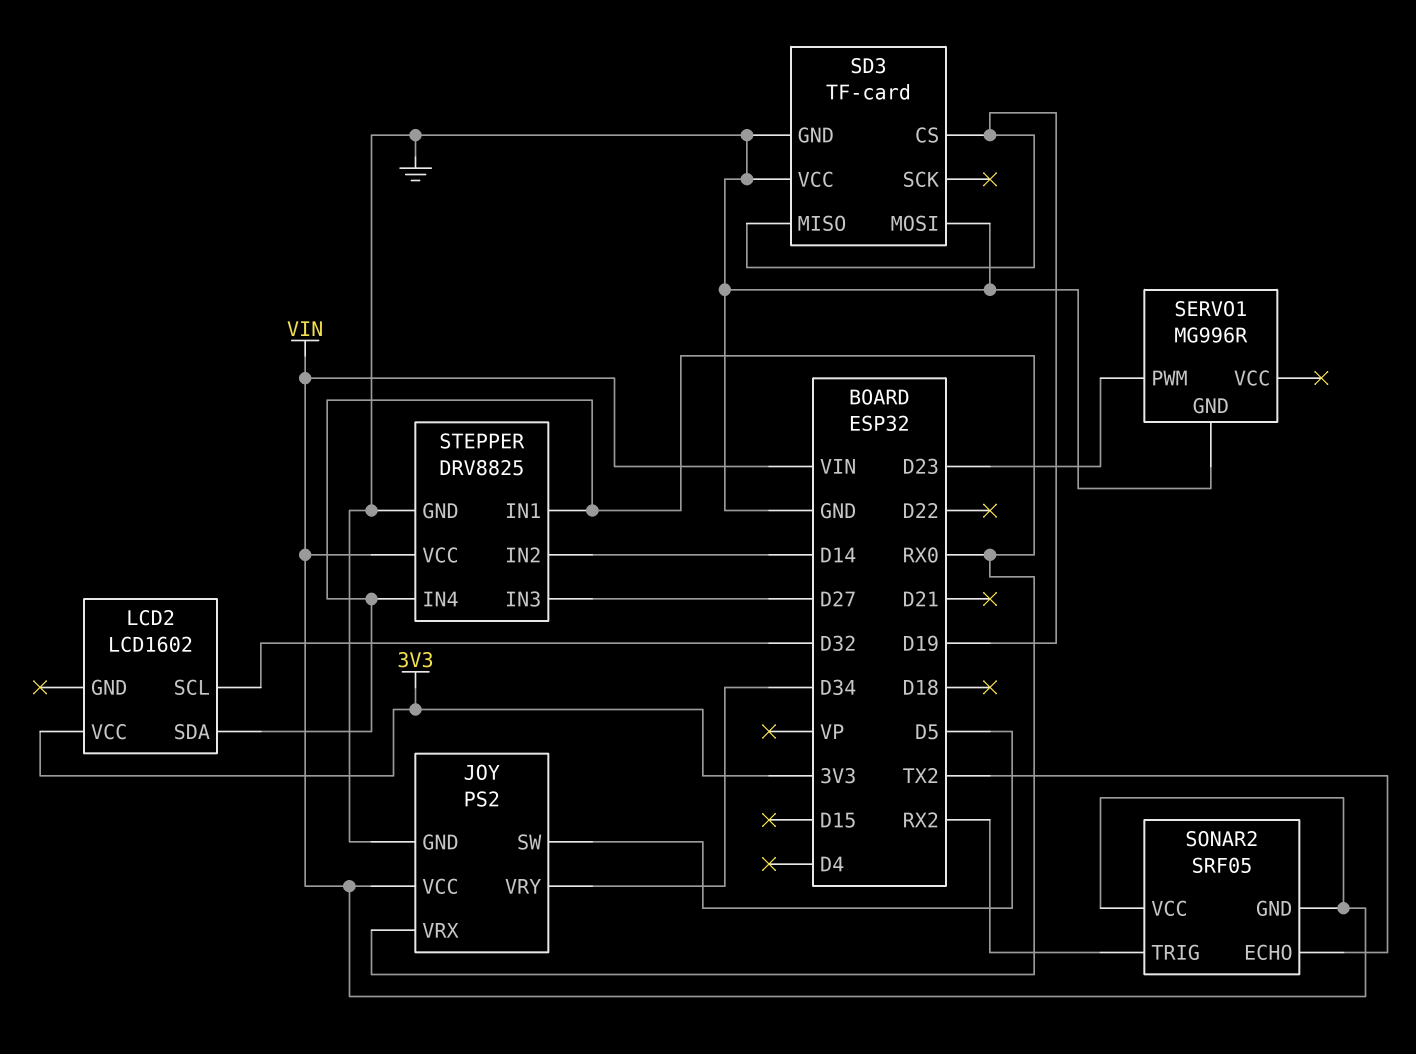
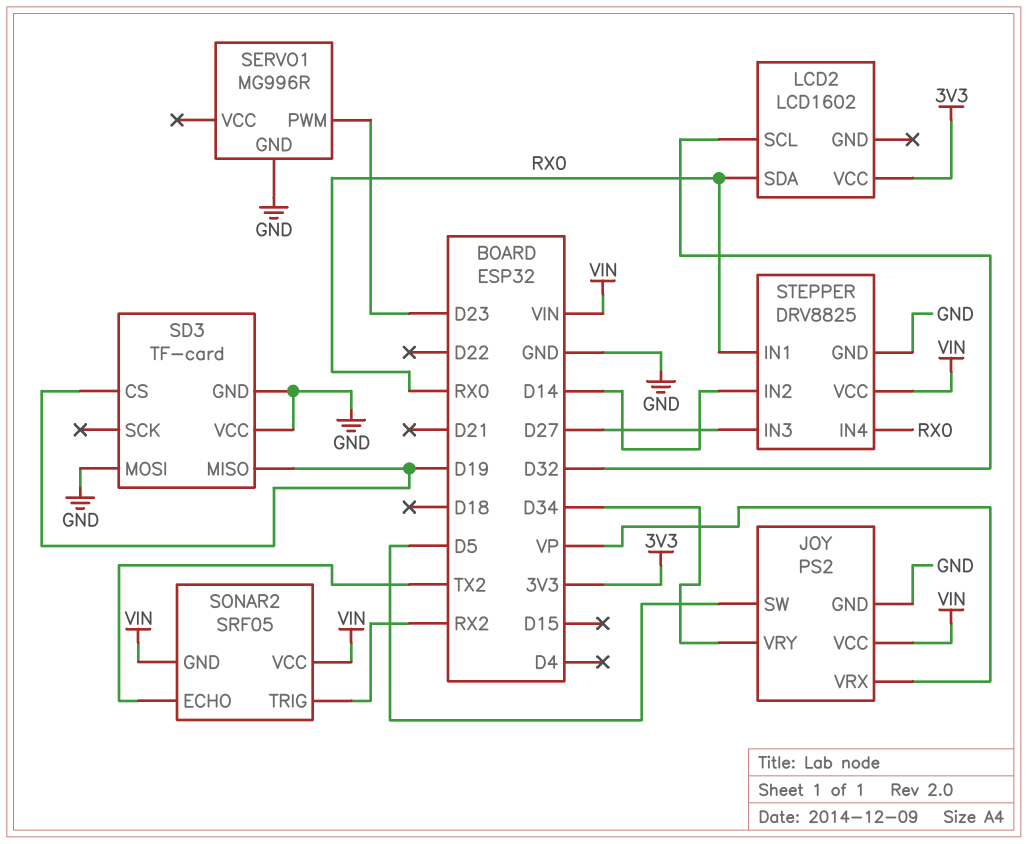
JOY pin VRX: RX0 -> VP

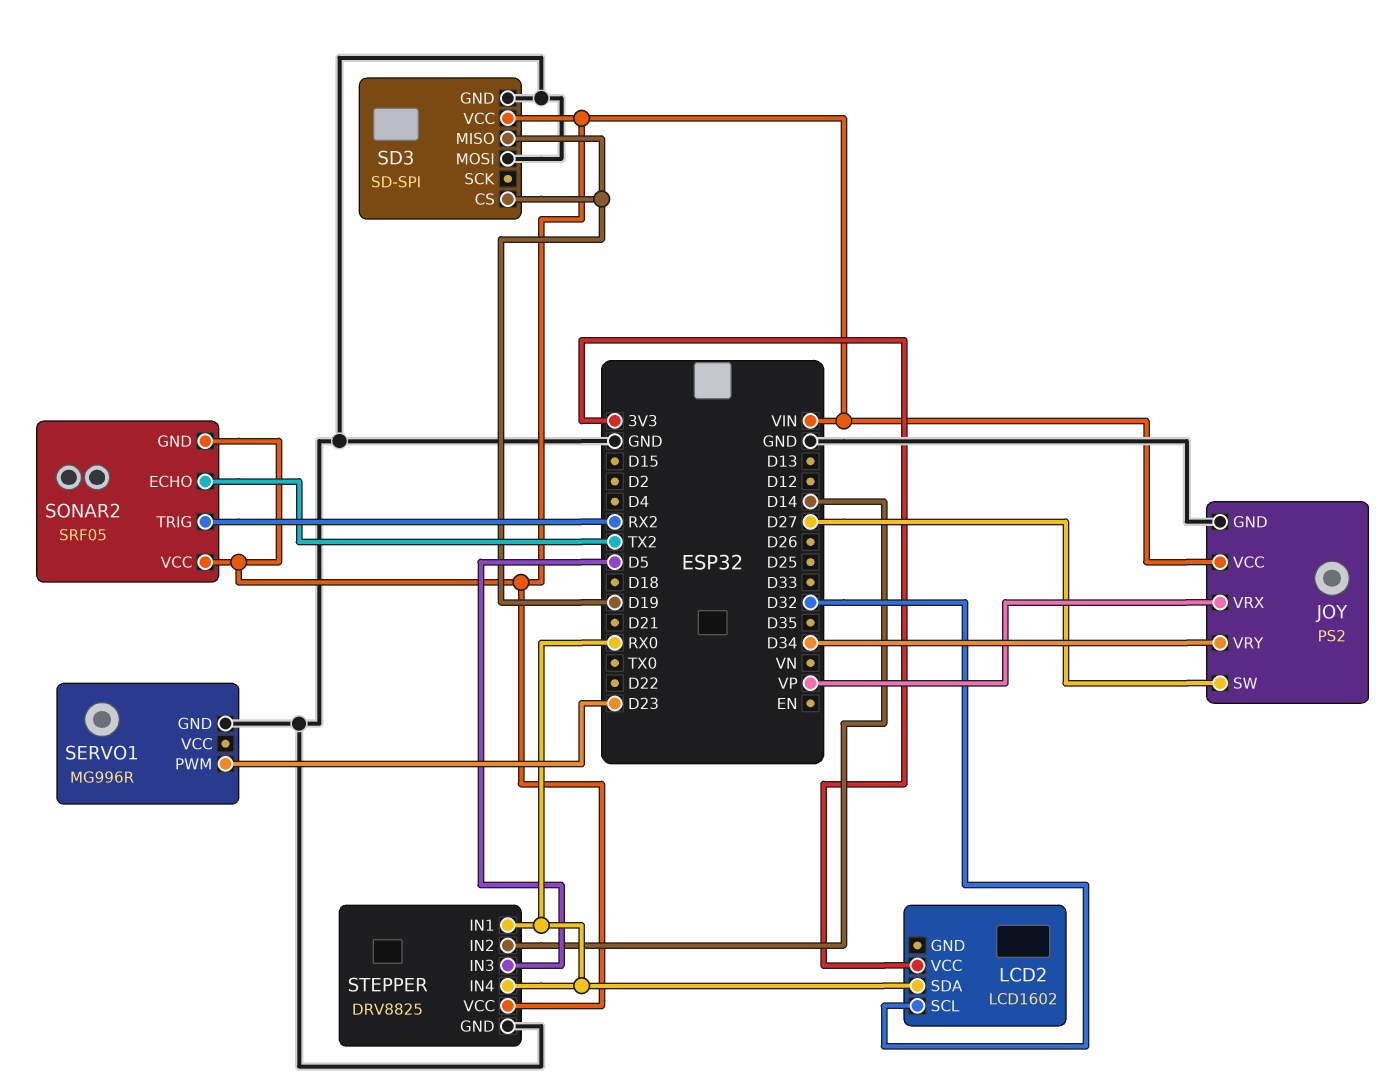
JOY pin SW: D5 -> D27
SD3: TF-card -> SD-SPI
SD3 pin VCC: GND -> VIN
STEPPER pin IN3: D27 -> D5

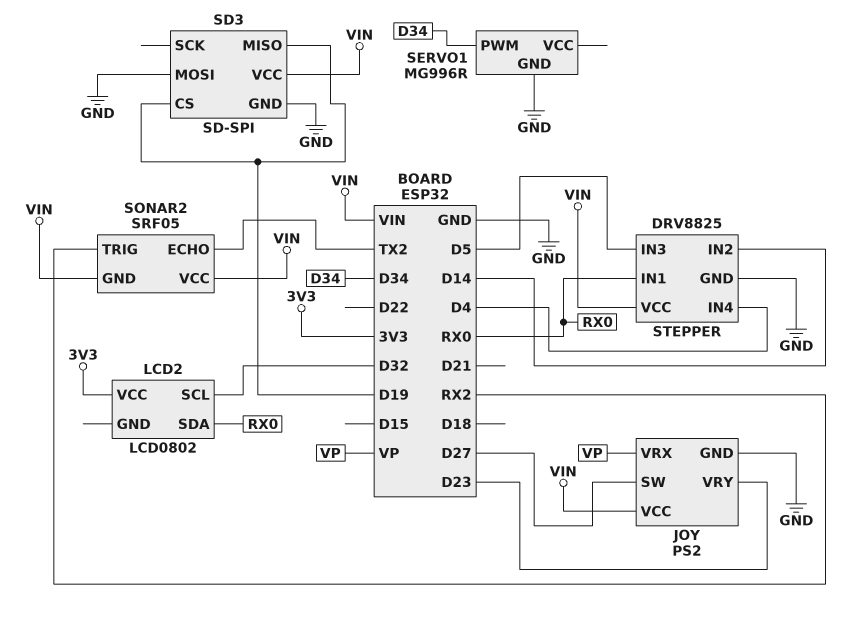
JOY pin VRY: D34 -> D23
LCD2: LCD1602 -> LCD0802
SERVO1 pin PWM: D23 -> D34
STEPPER pin IN4: RX0 -> D4

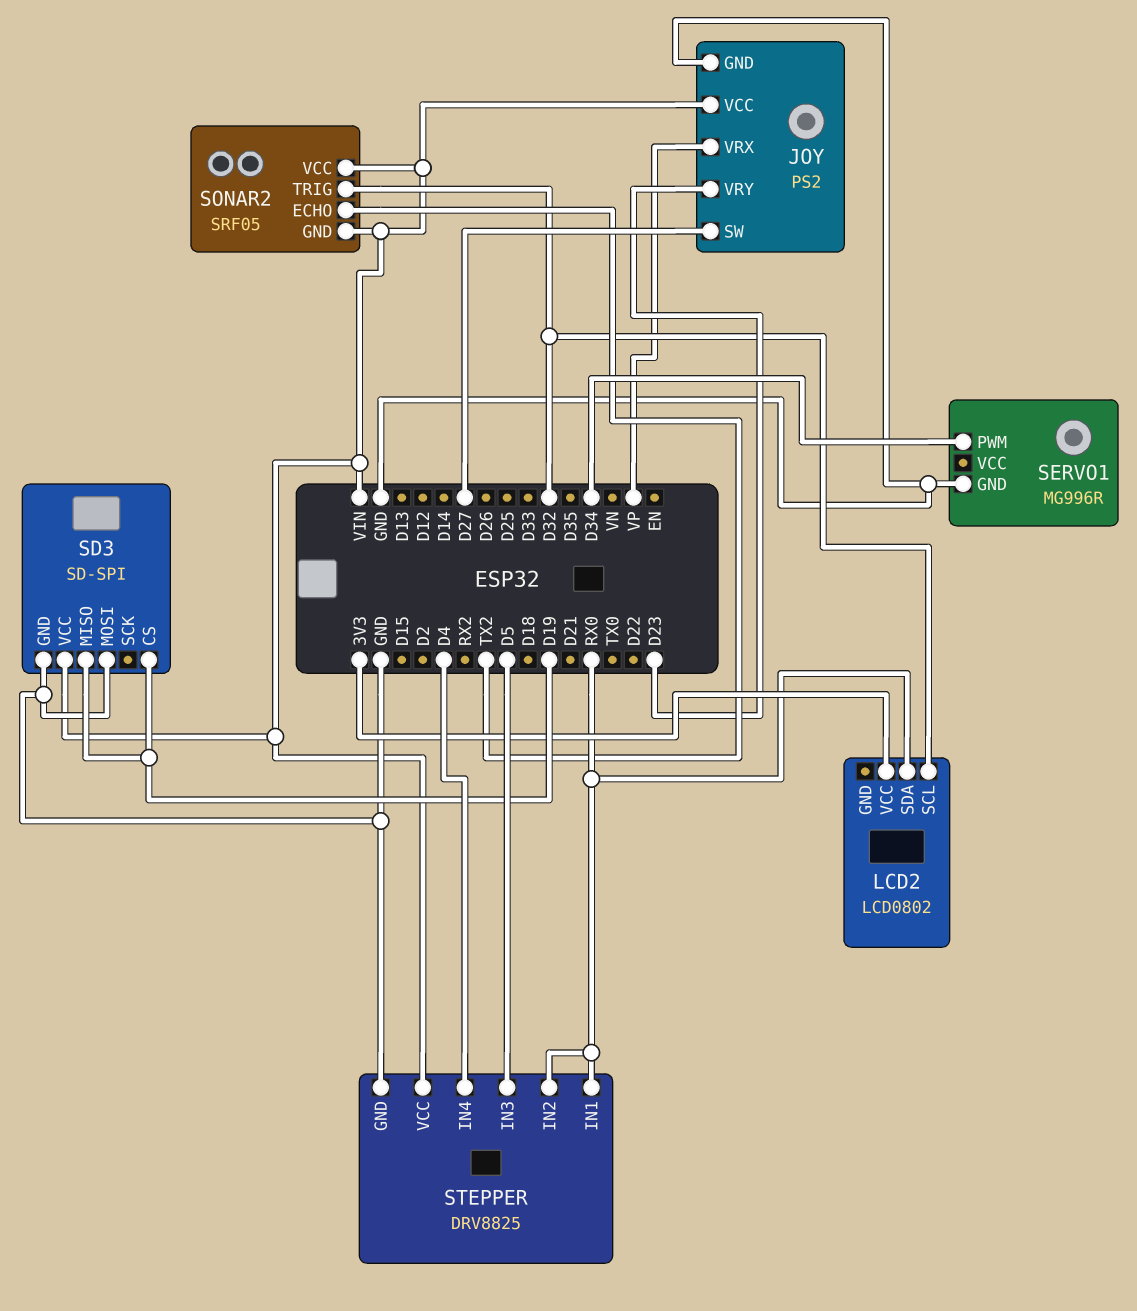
SONAR2 pin TRIG: RX2 -> D32
STEPPER pin IN2: D14 -> RX0

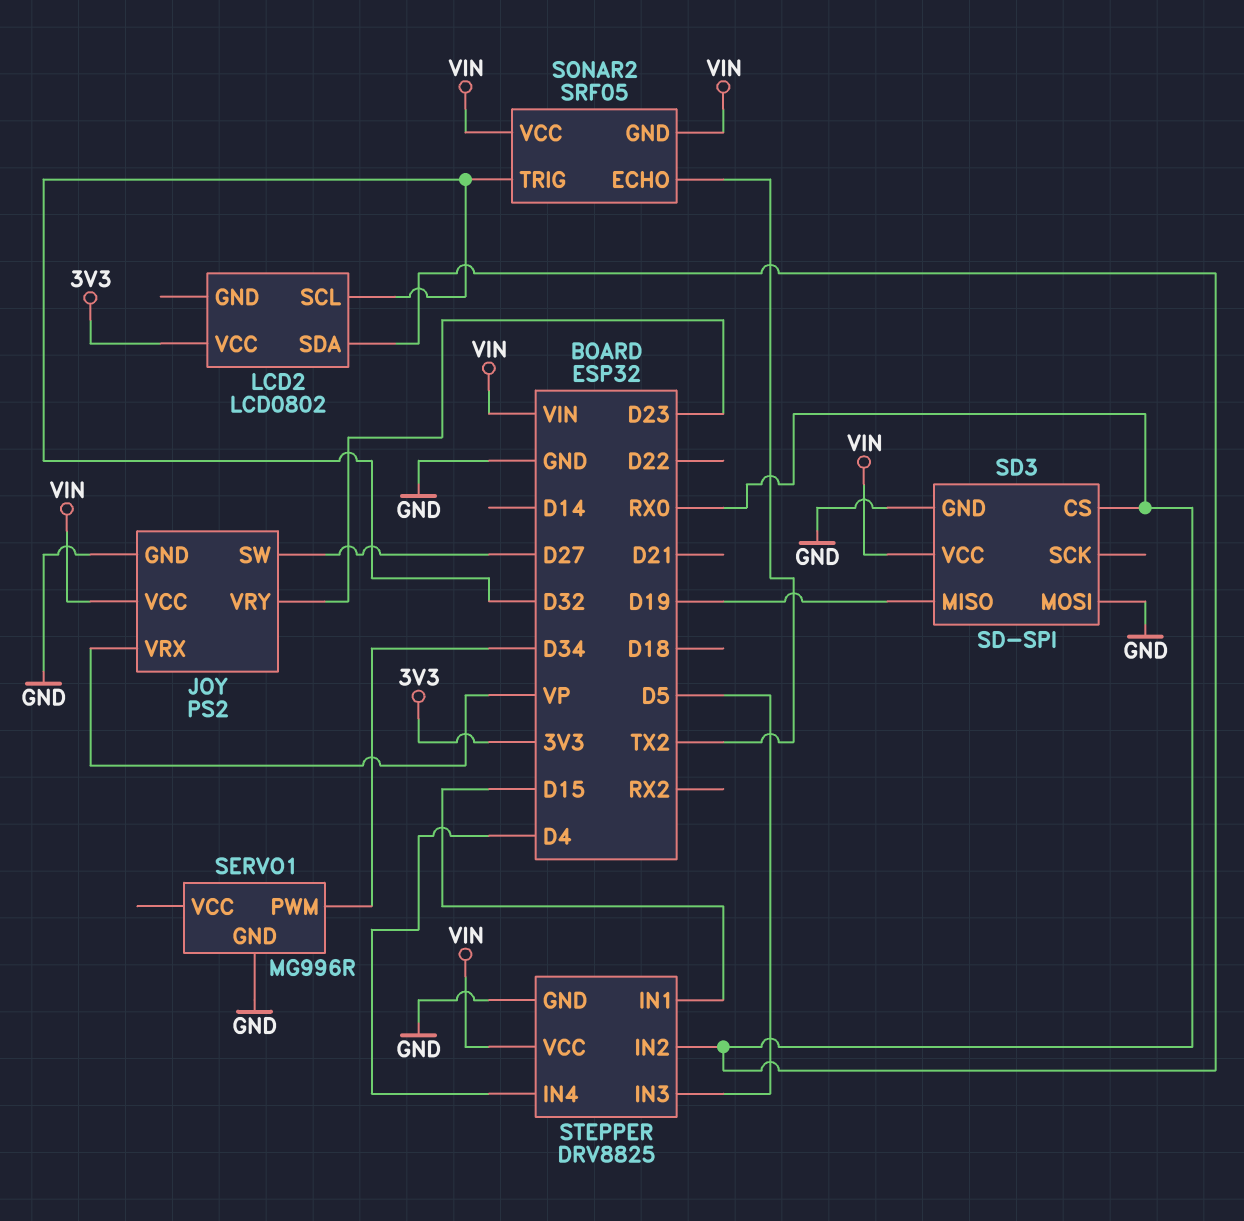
SD3 pin CS: D19 -> RX0
STEPPER pin IN1: RX0 -> D15

